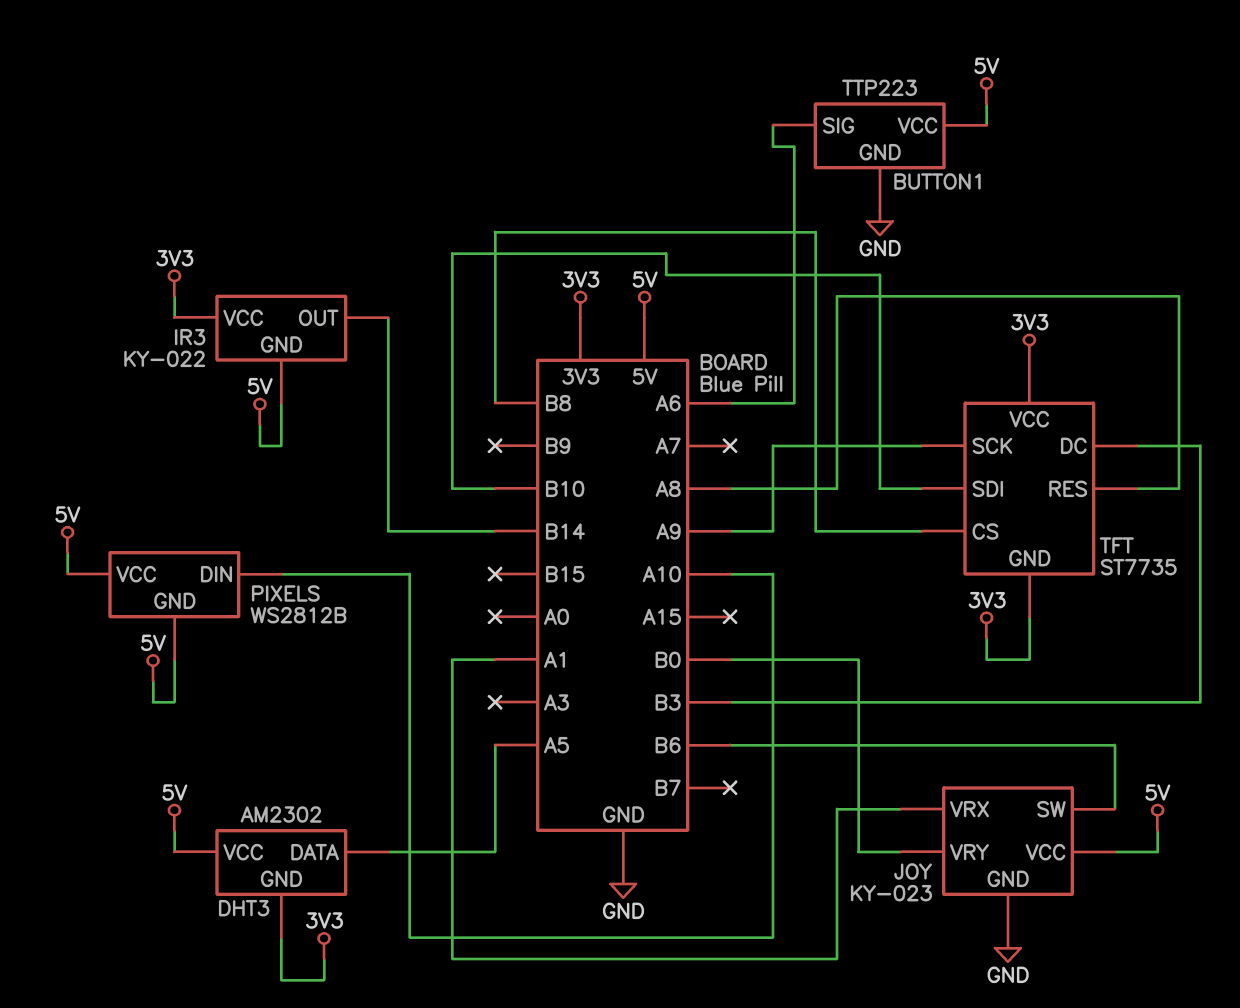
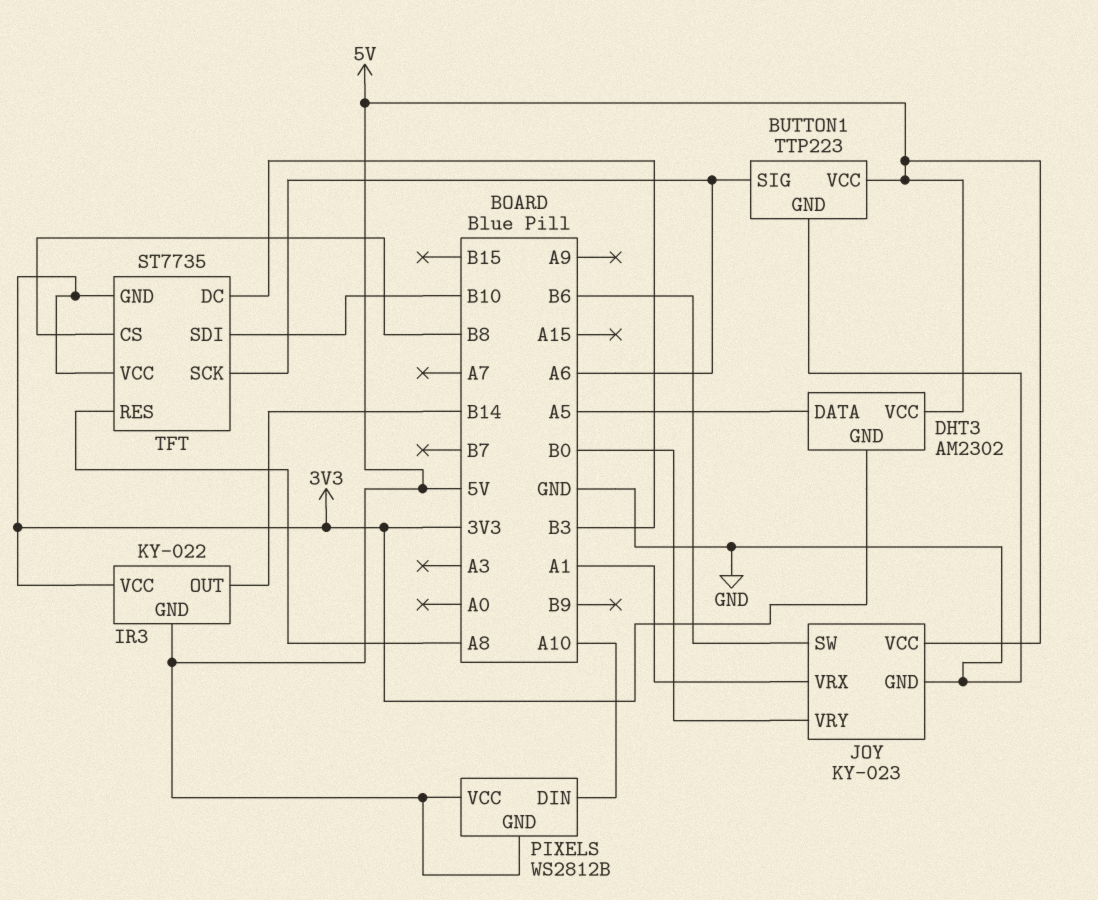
TFT pin SCK: A9 -> A6

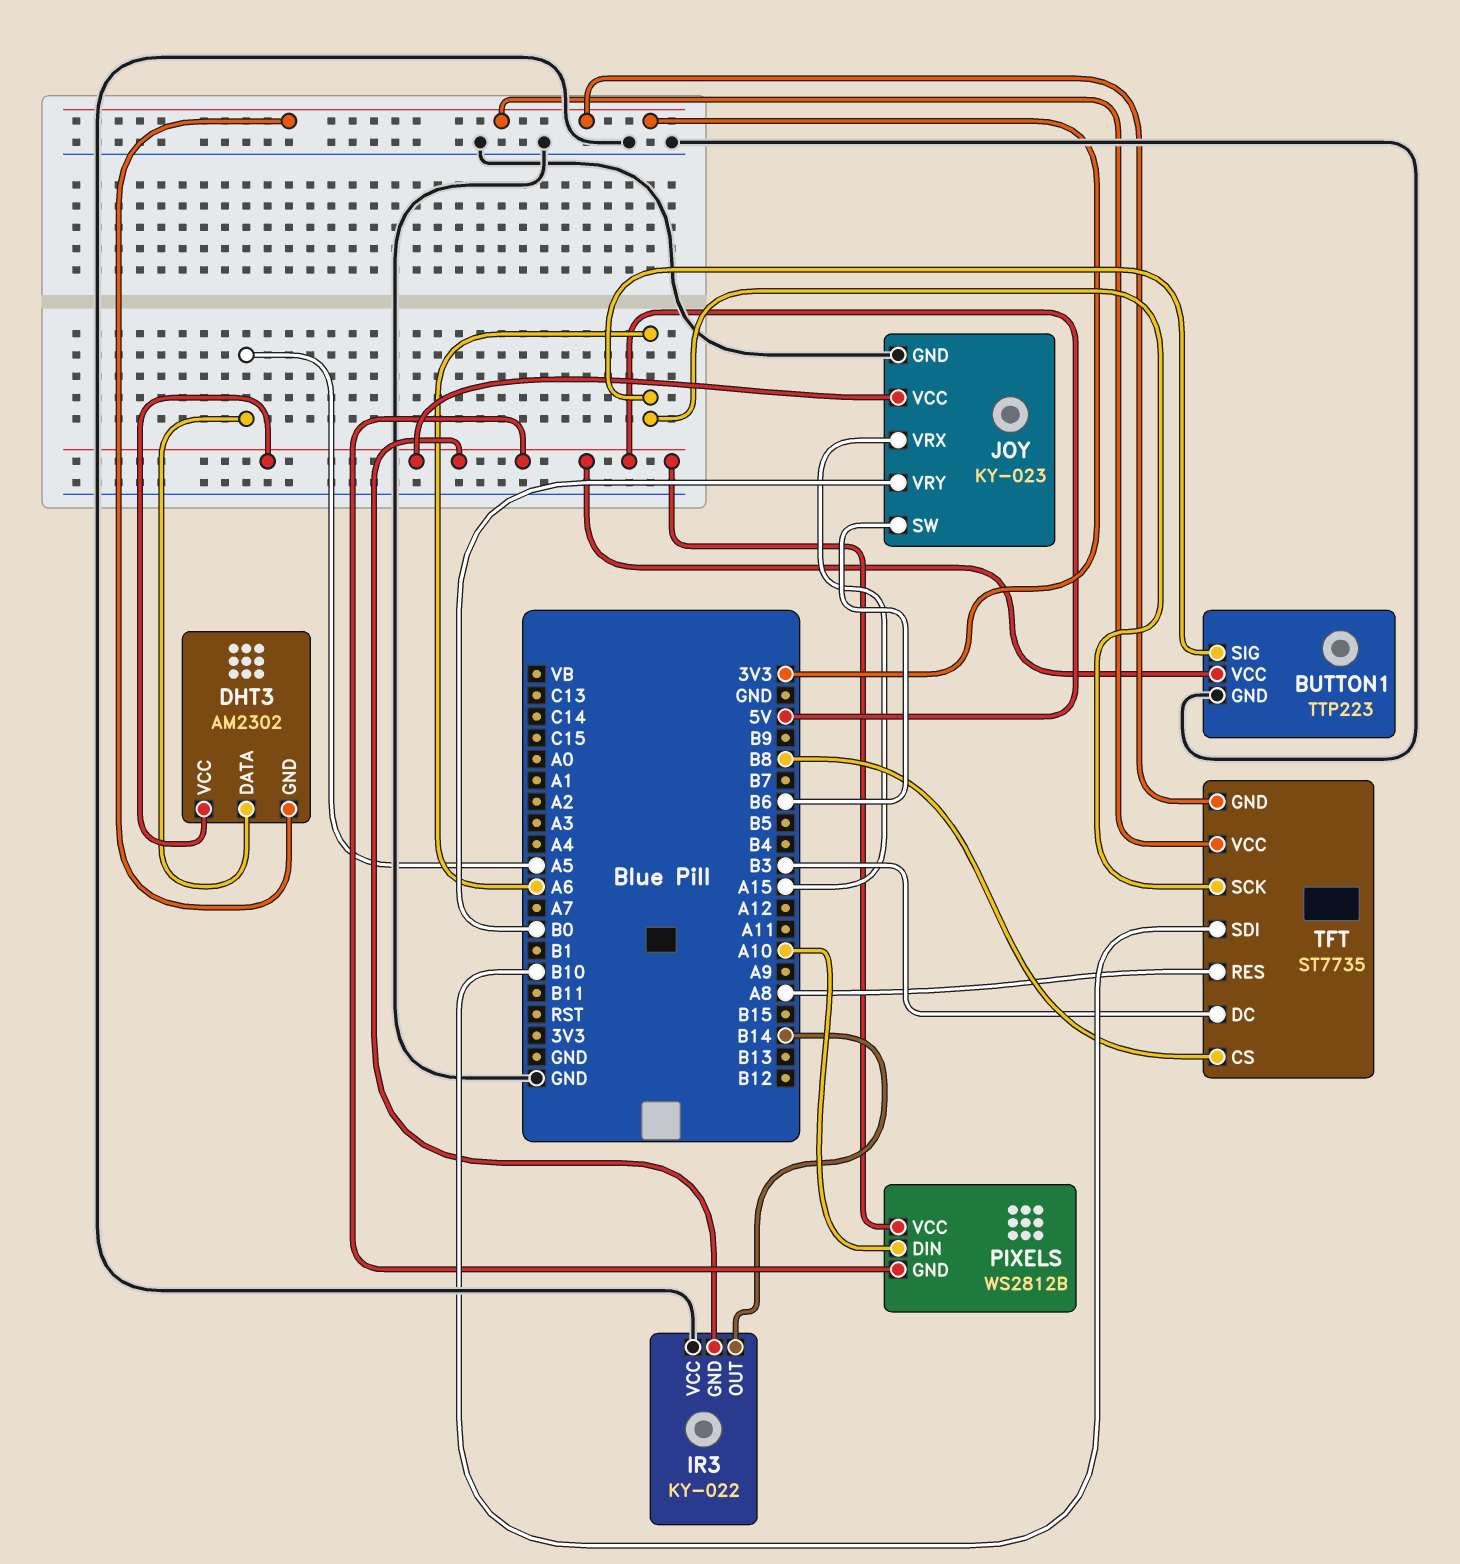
IR3 pin VCC: 3V3 -> GND
JOY pin VRX: A1 -> A15

